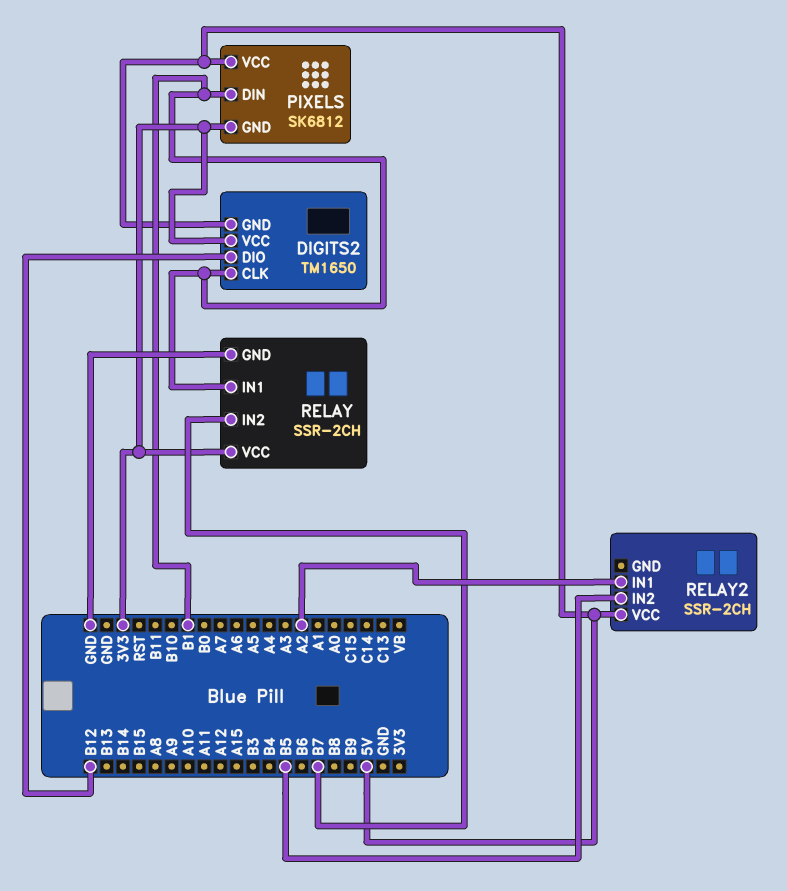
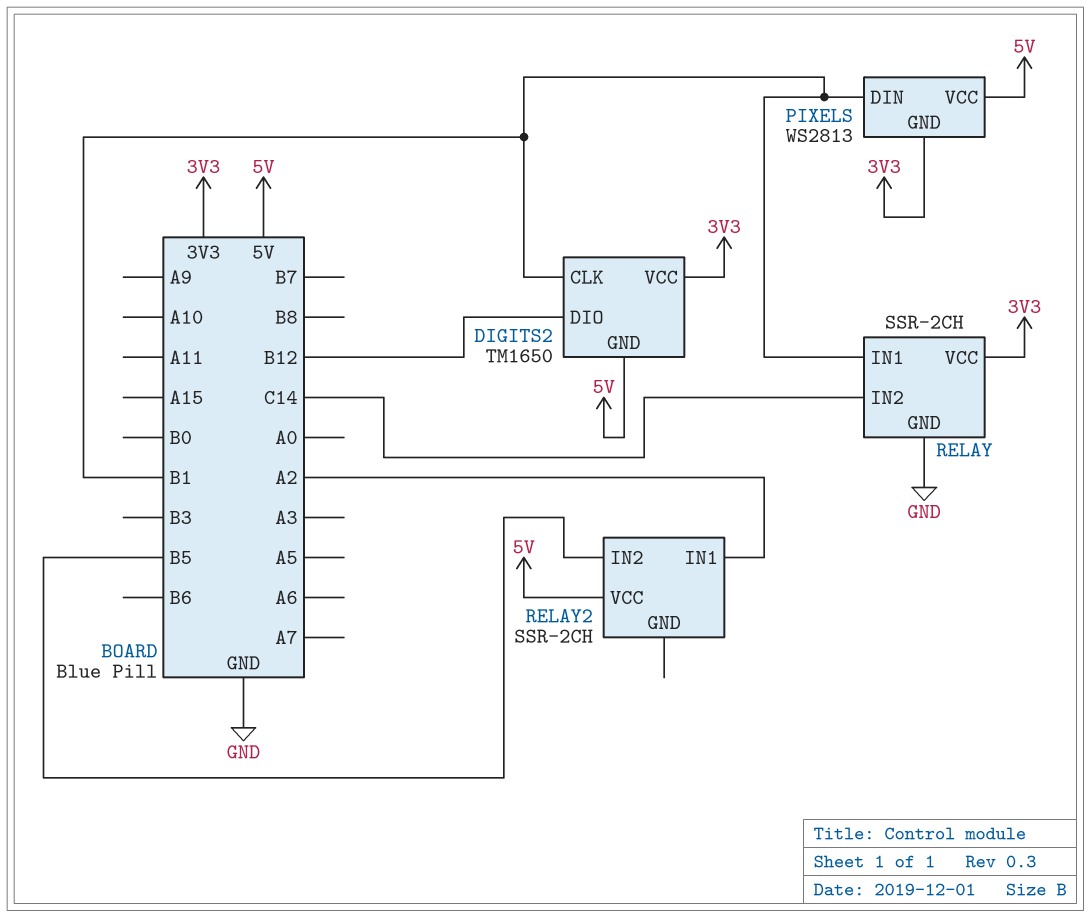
PIXELS: SK6812 -> WS2813
RELAY pin IN2: B7 -> C14

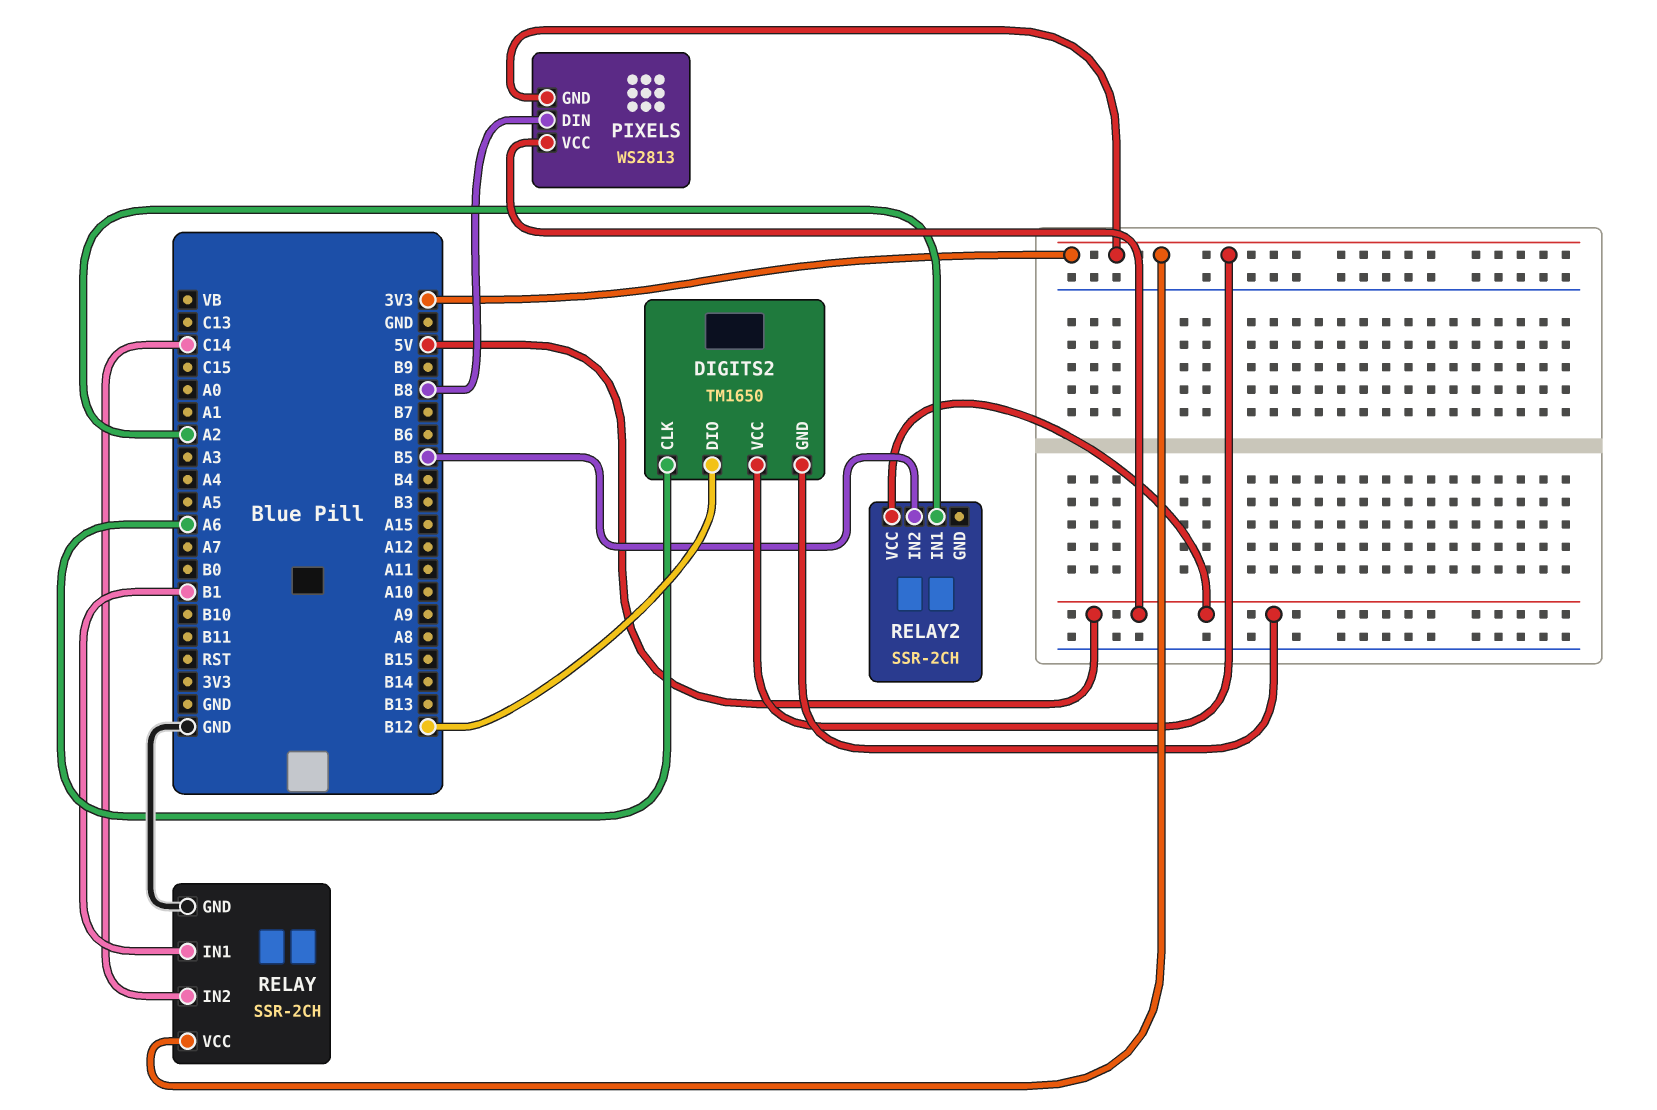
DIGITS2 pin CLK: B1 -> A6
PIXELS pin DIN: B1 -> B8

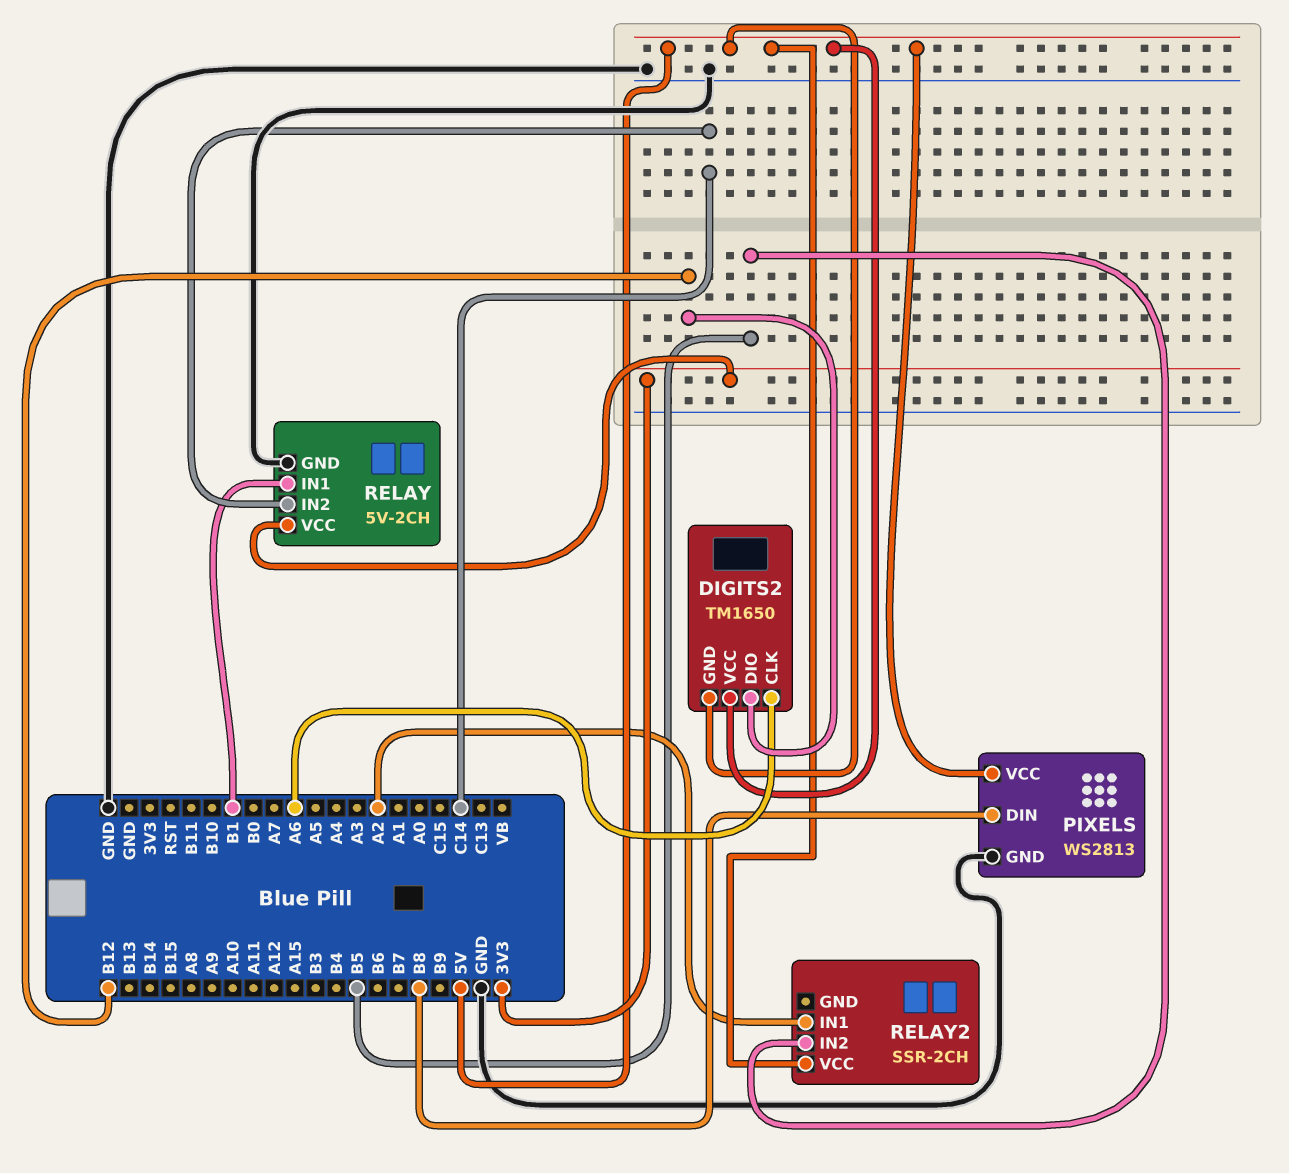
DIGITS2 pin VCC: 3V3 -> 5V
PIXELS pin GND: 3V3 -> GND
RELAY: SSR-2CH -> 5V-2CH

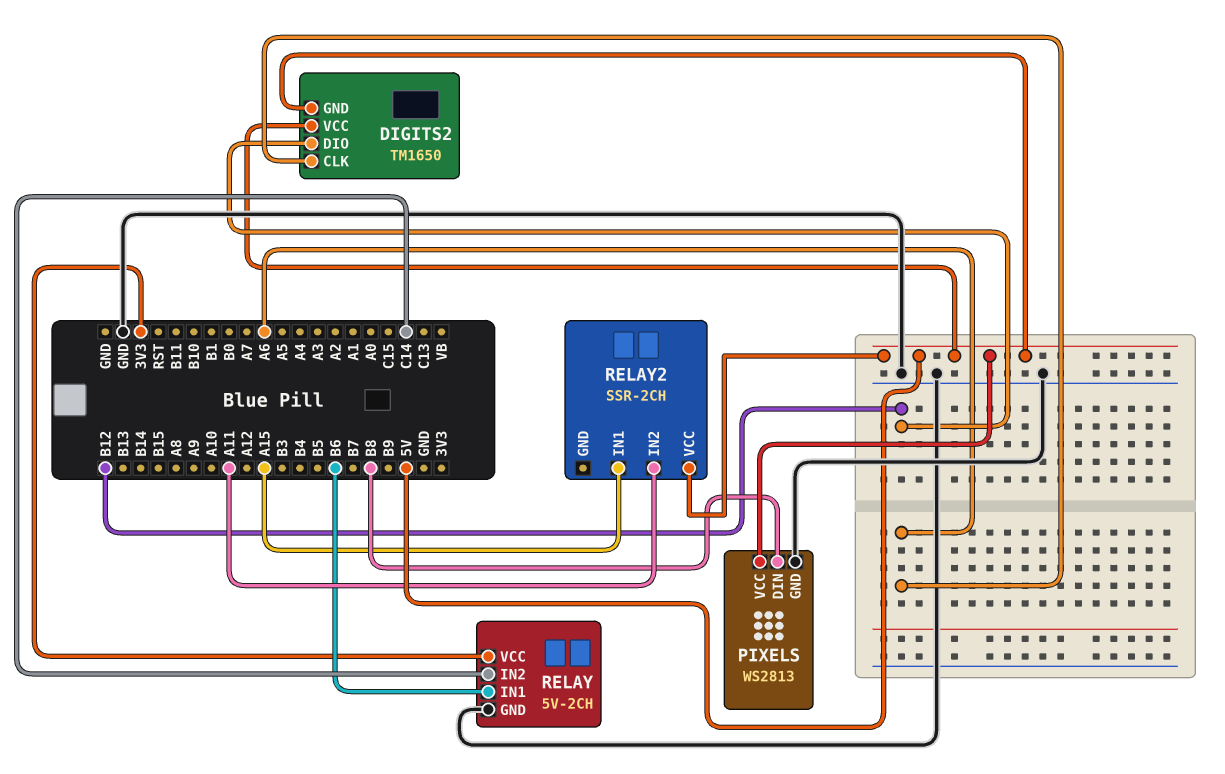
RELAY pin IN1: B1 -> B6
RELAY2 pin IN1: A2 -> A15
RELAY2 pin IN2: B5 -> A11

